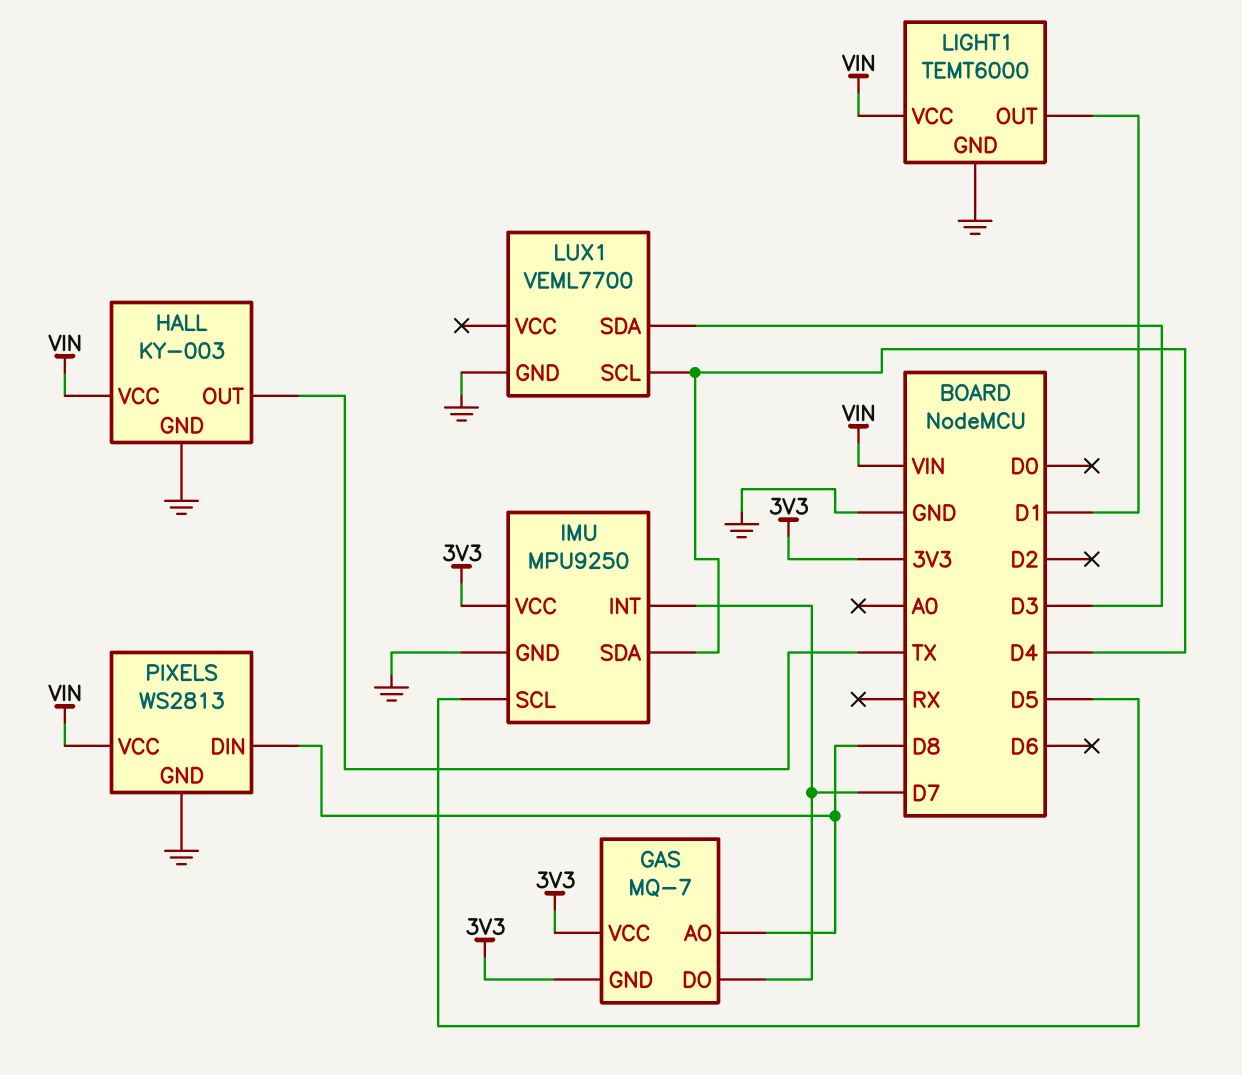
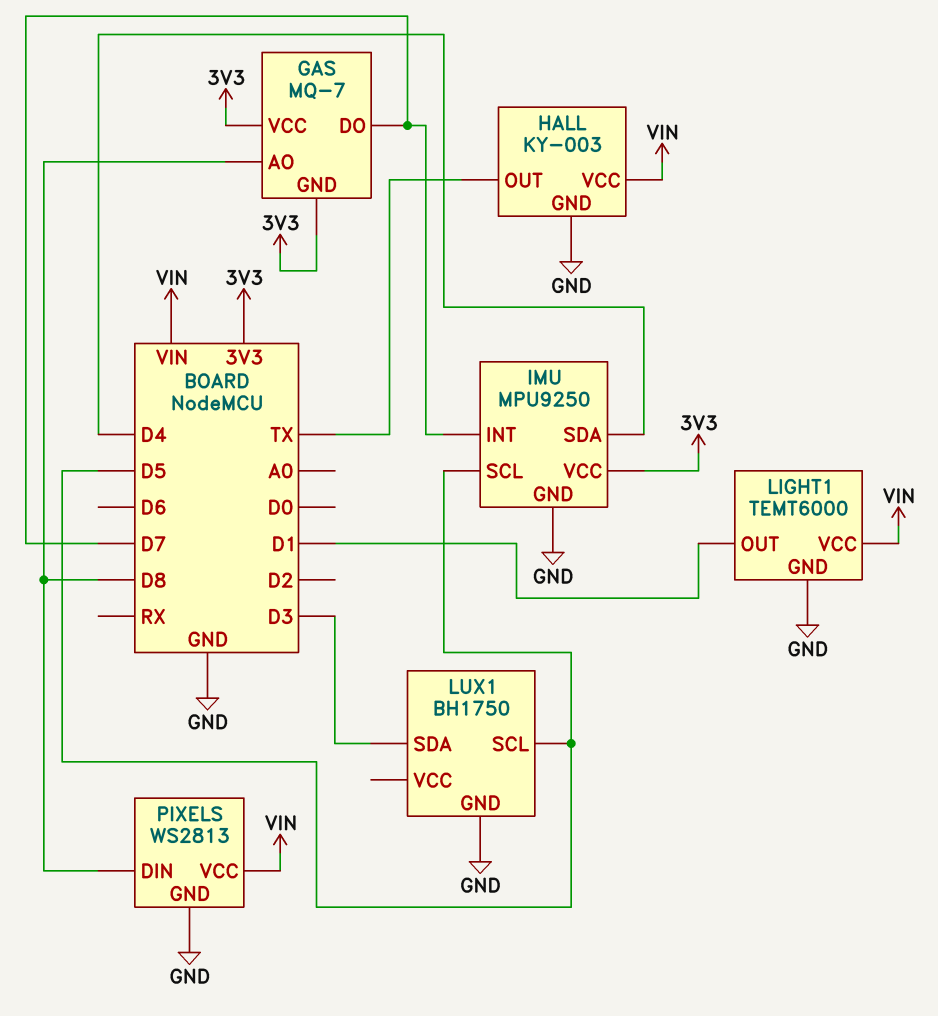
LUX1: VEML7700 -> BH1750
LUX1 pin SCL: D4 -> D5

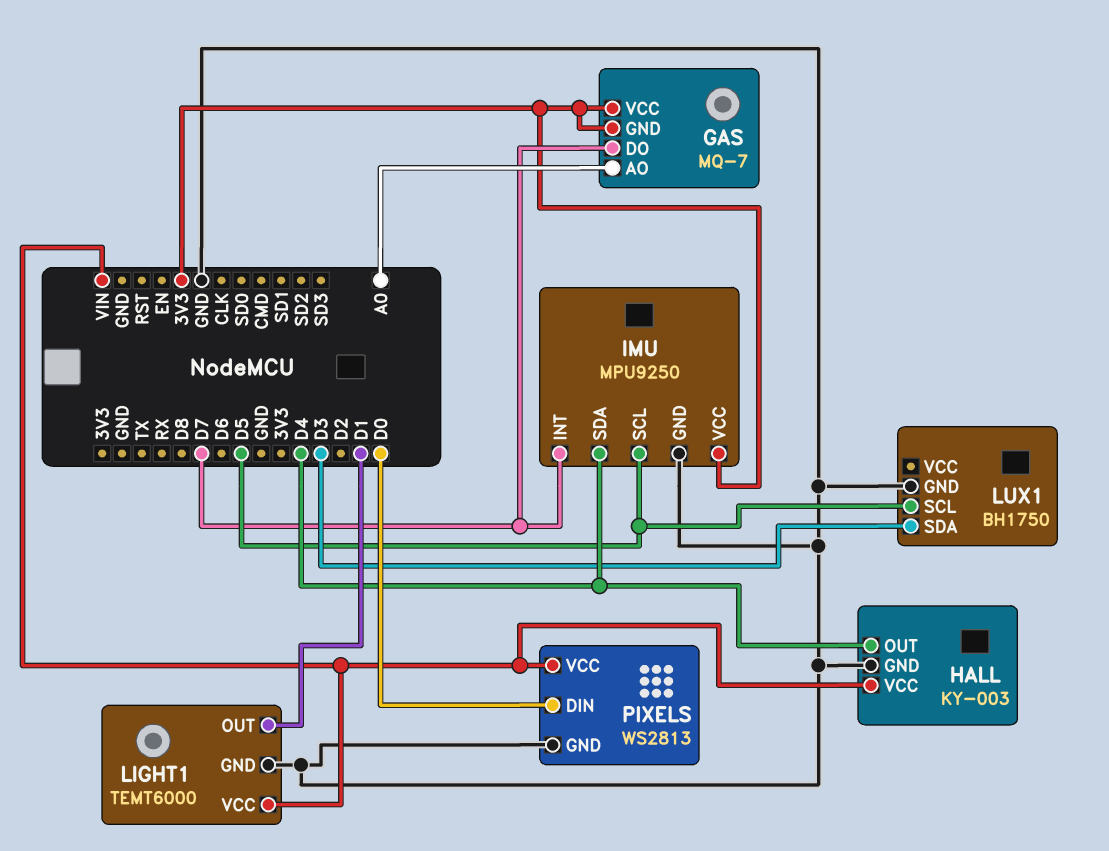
GAS pin AO: D8 -> A0
HALL pin OUT: TX -> D4
PIXELS pin DIN: D8 -> D0

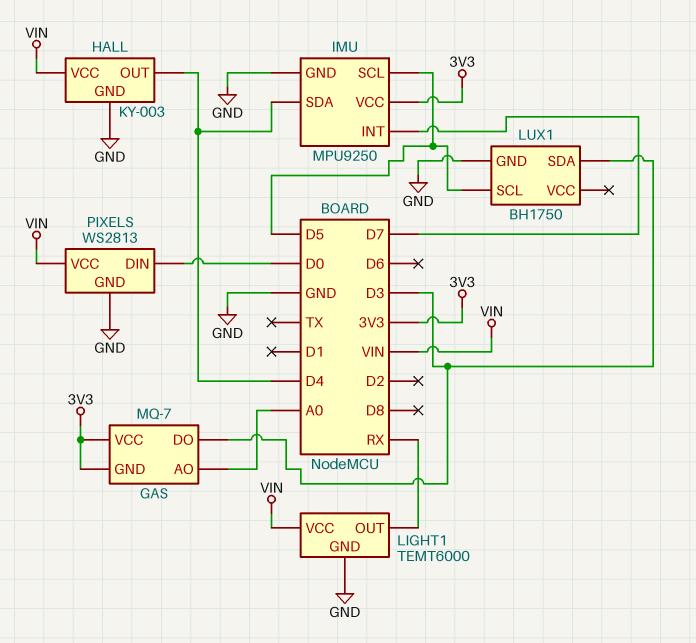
GAS pin DO: D7 -> D3
LIGHT1 pin OUT: D1 -> RX

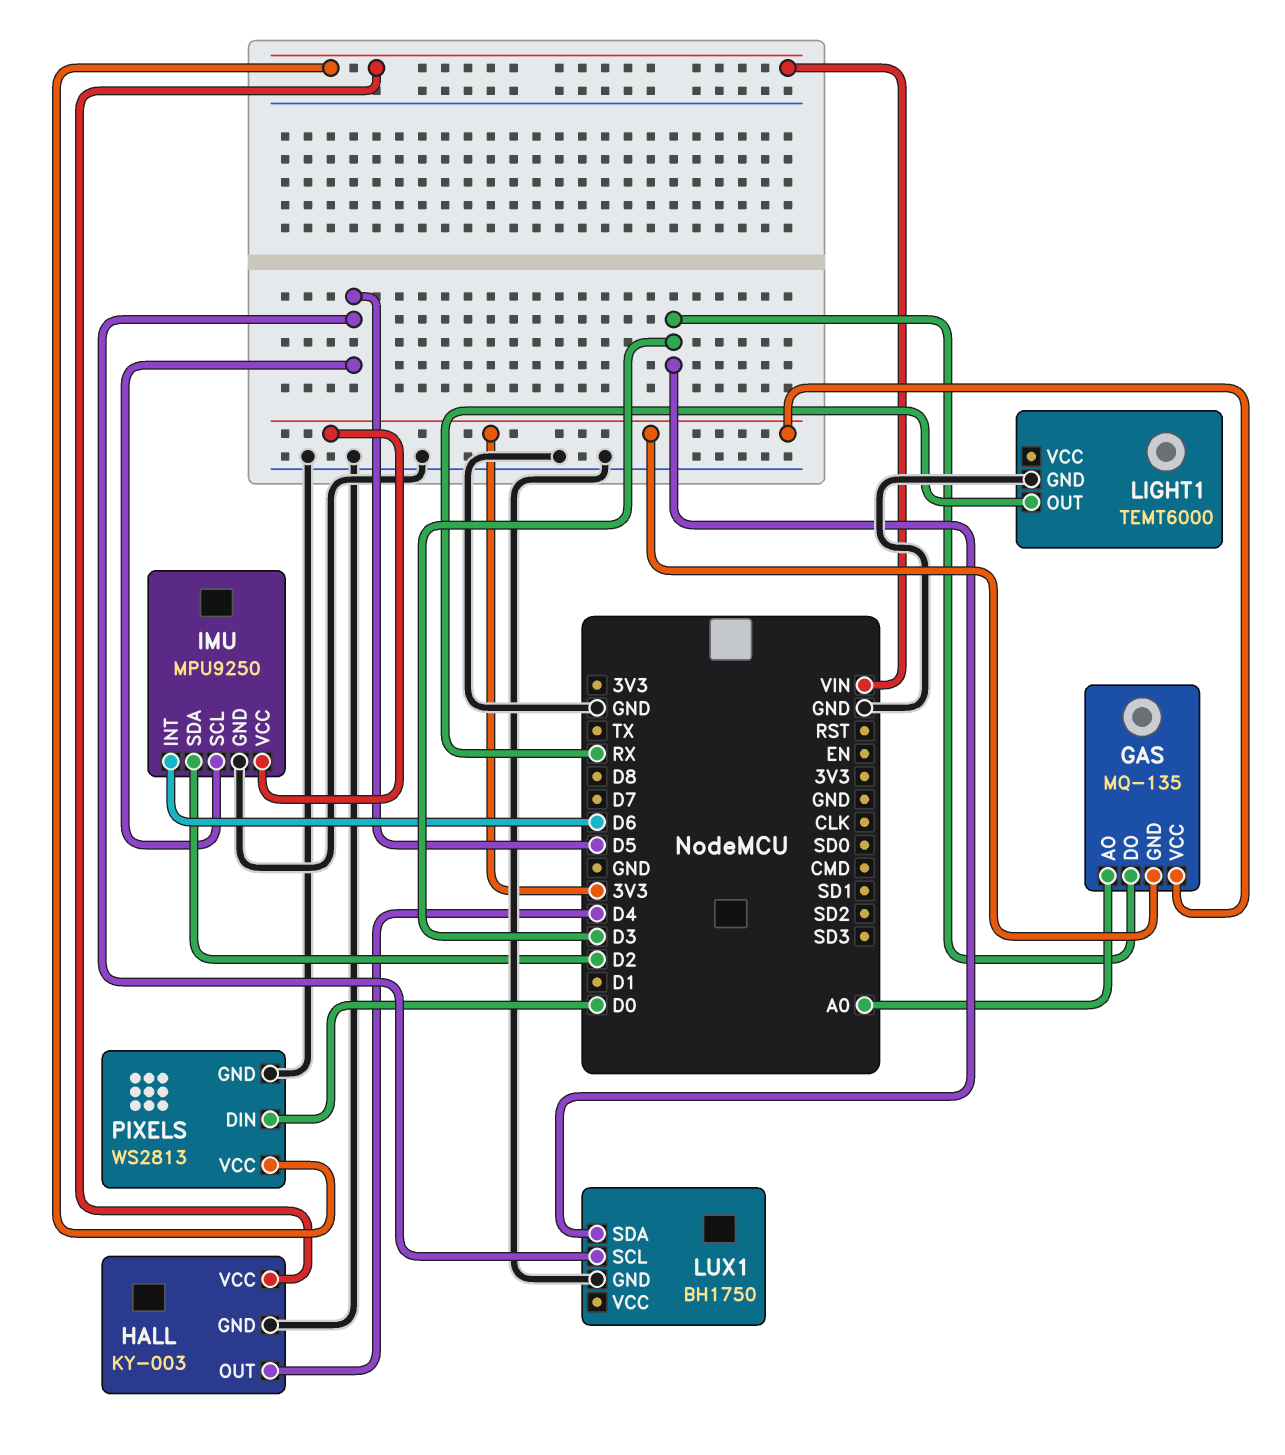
GAS: MQ-7 -> MQ-135
IMU pin INT: D7 -> D6
IMU pin SDA: D4 -> D2
LIGHT1 pin VCC: VIN -> none

